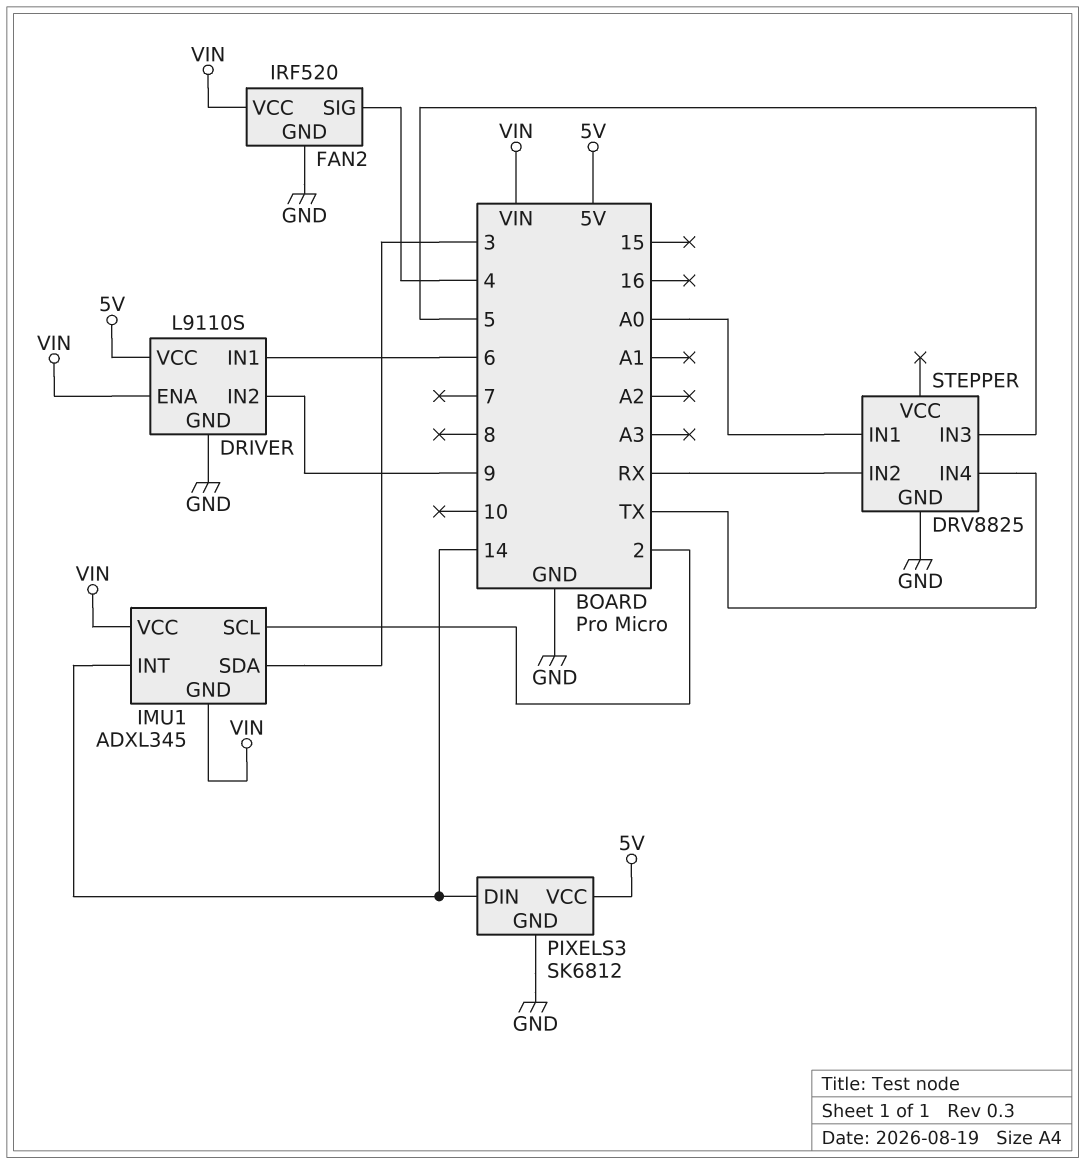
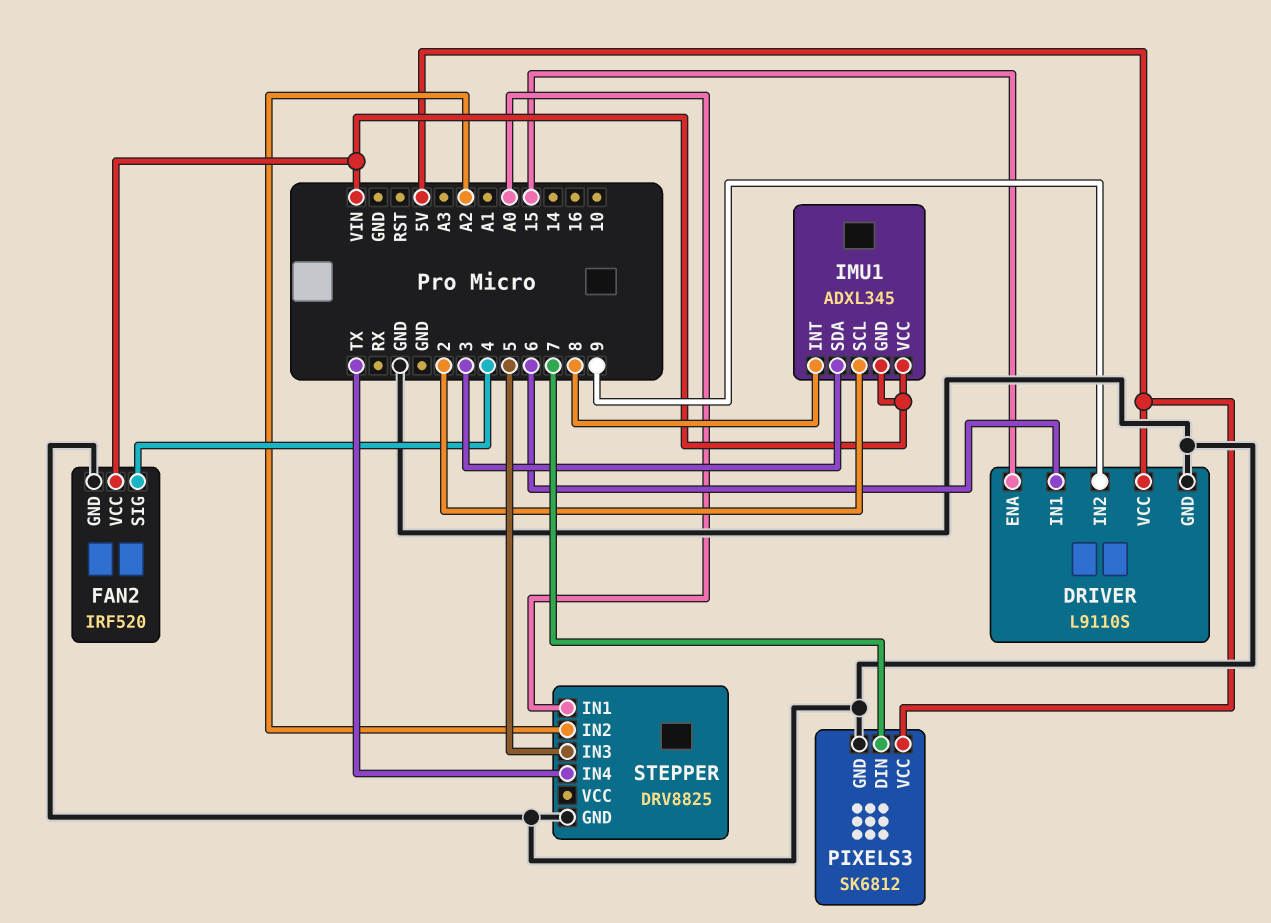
DRIVER pin ENA: VIN -> 15
IMU1 pin INT: 14 -> 8
PIXELS3 pin DIN: 14 -> 7
STEPPER pin IN2: RX -> A2

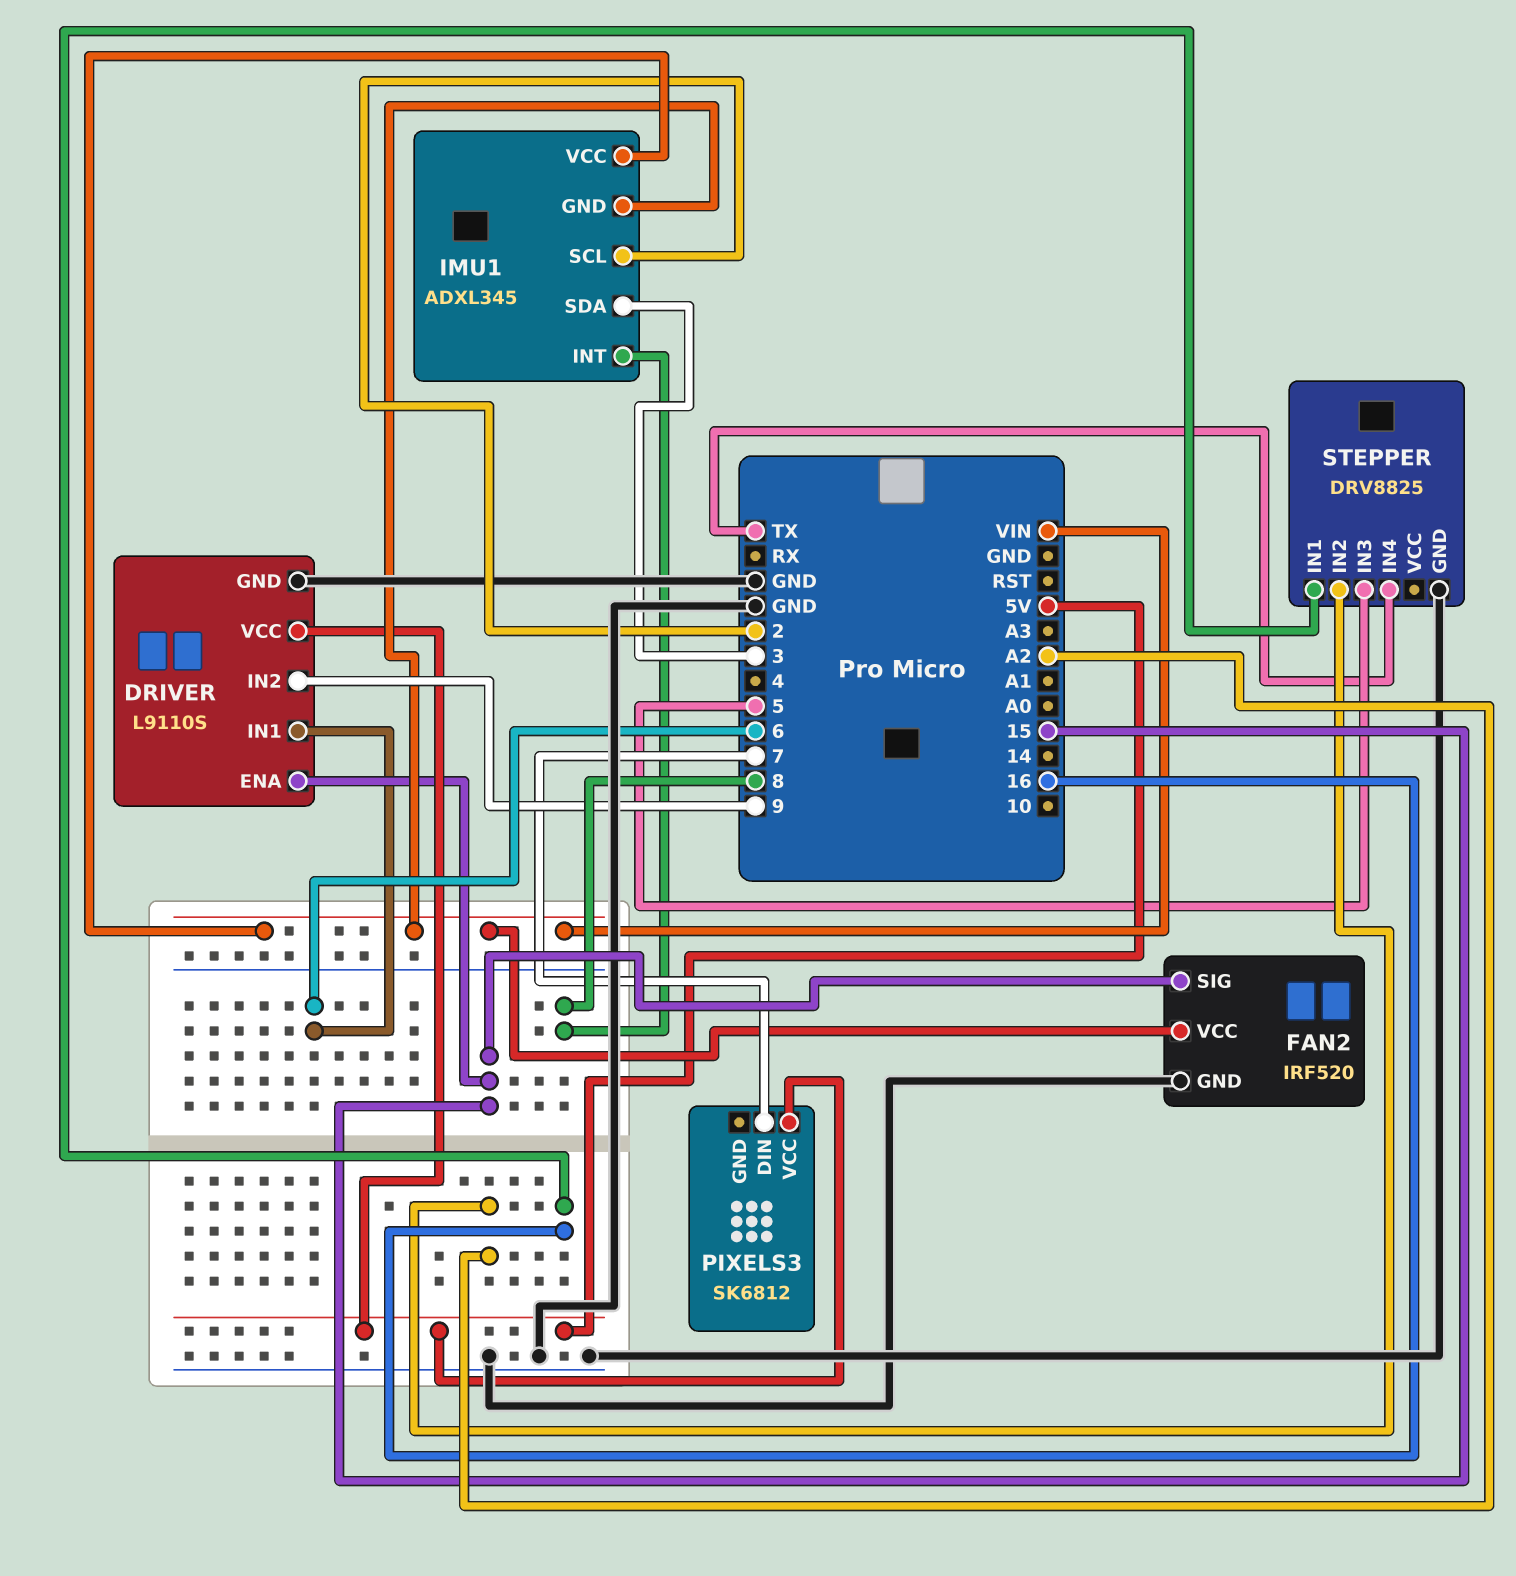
FAN2 pin SIG: 4 -> 15
PIXELS3 pin GND: GND -> none
STEPPER pin IN1: A0 -> 16

